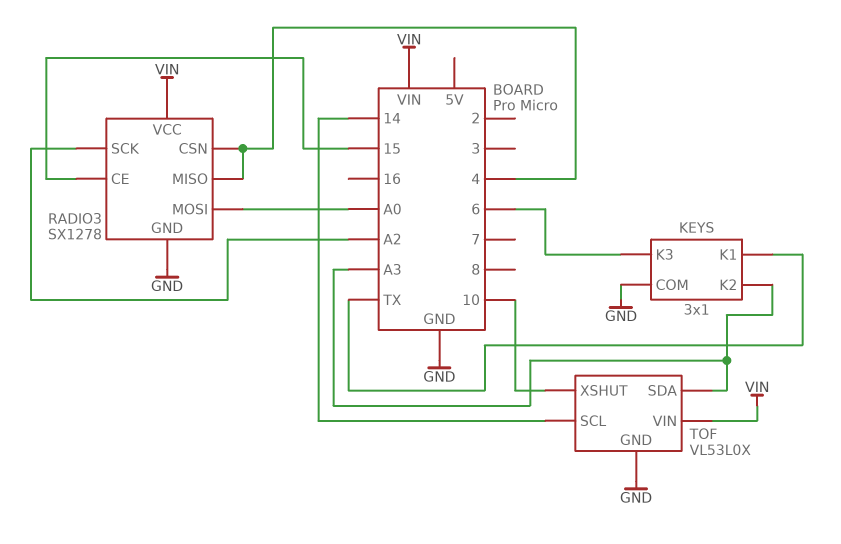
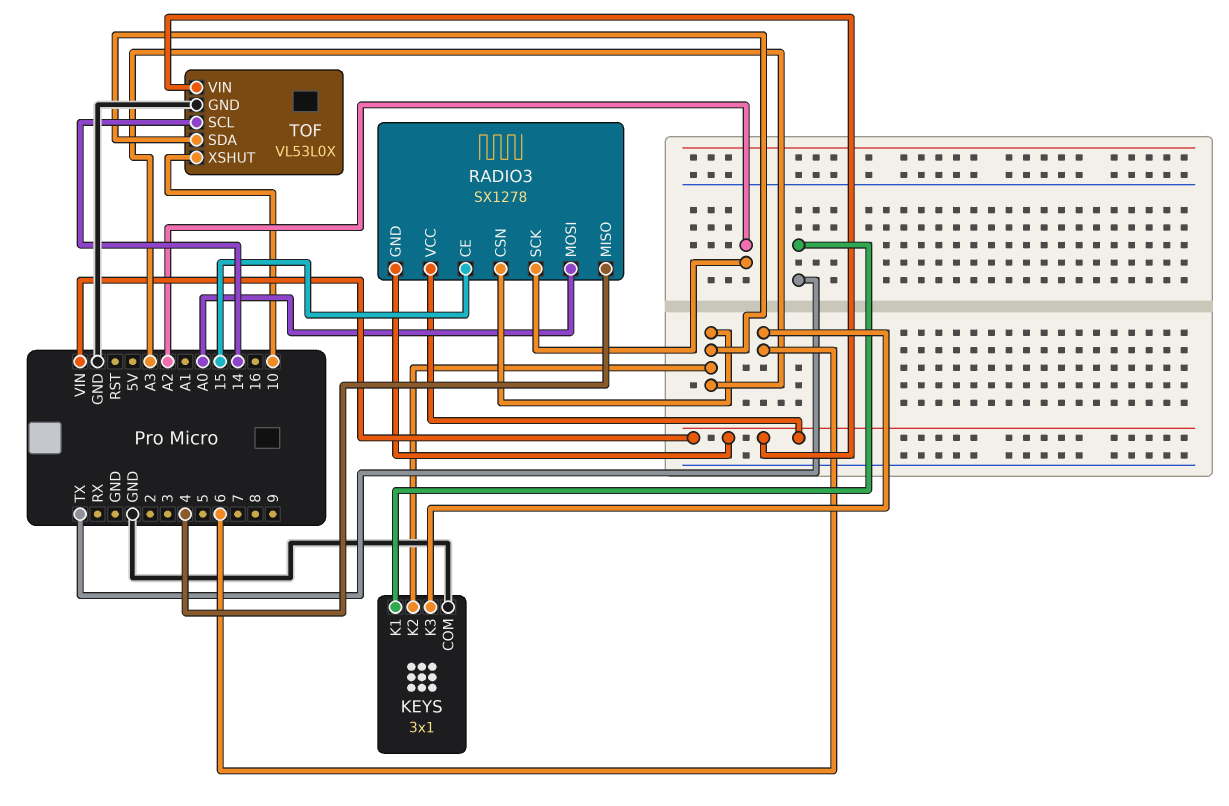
RADIO3 pin CSN: 4 -> A3
RADIO3 pin GND: GND -> VIN

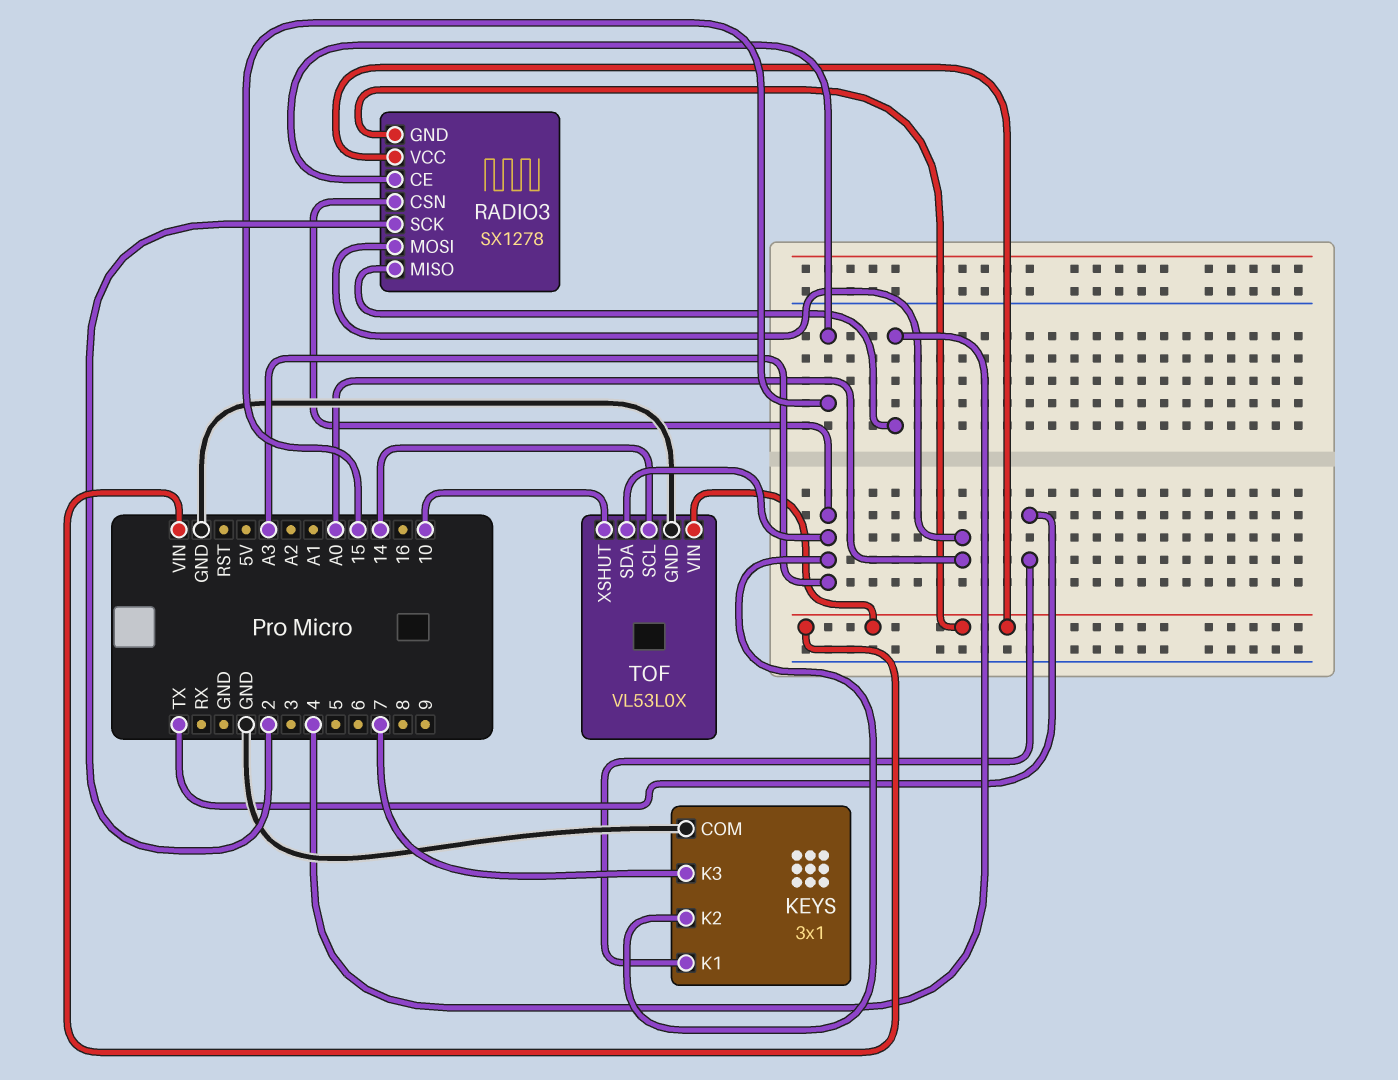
KEYS pin K3: 6 -> 7
RADIO3 pin SCK: A2 -> 2

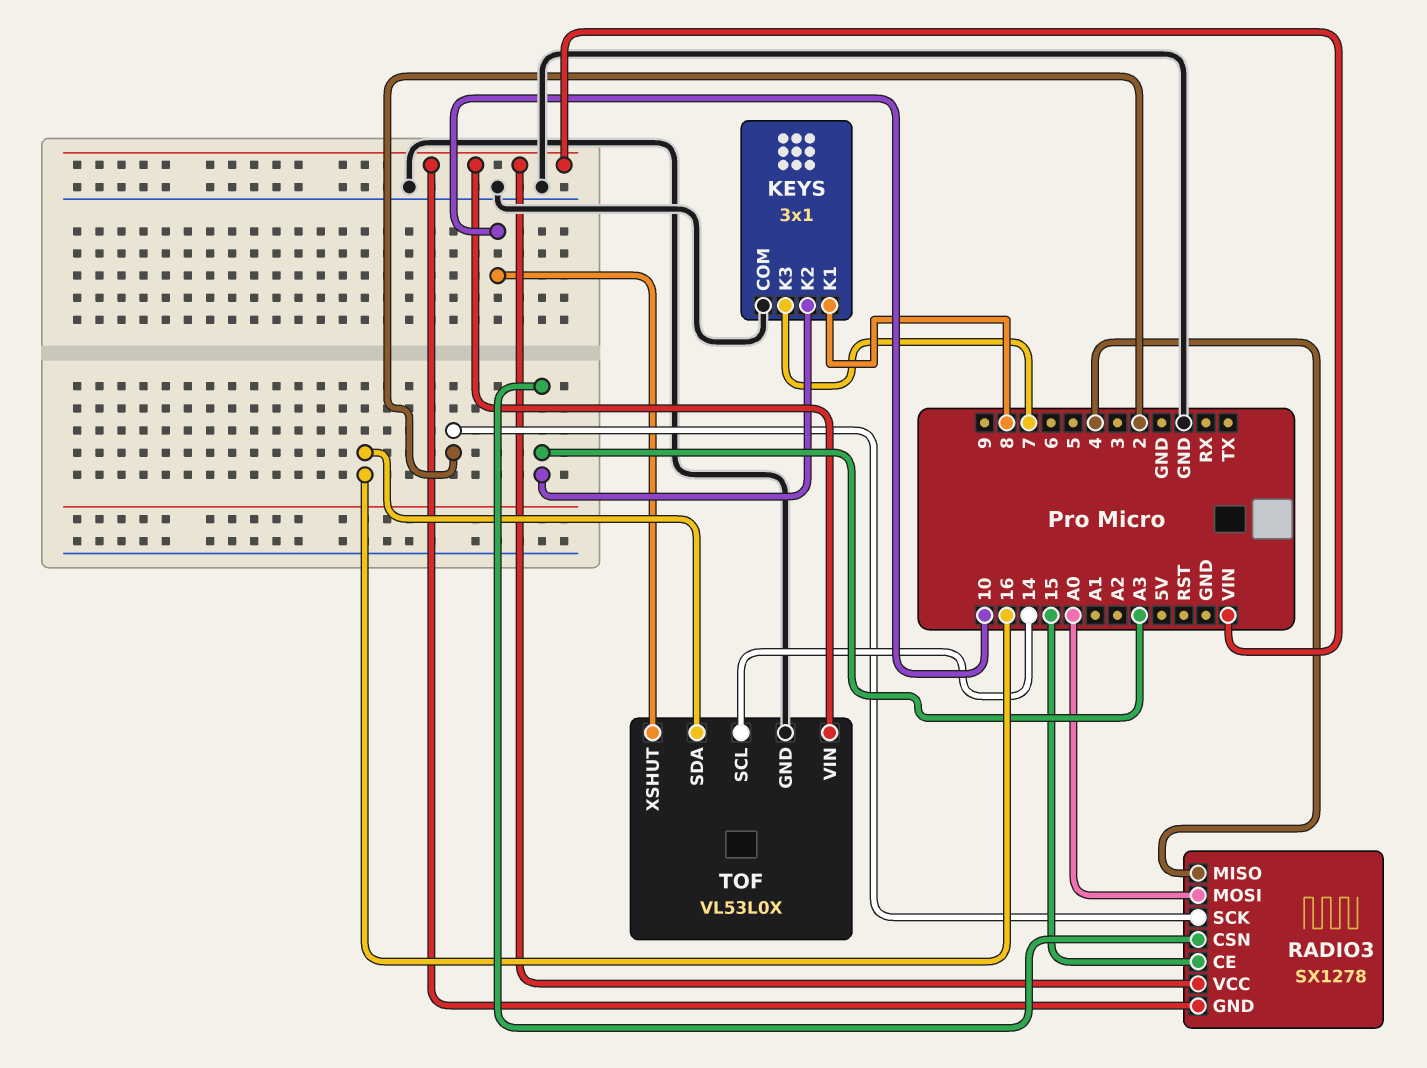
KEYS pin K1: TX -> 8
TOF pin SDA: A3 -> 16

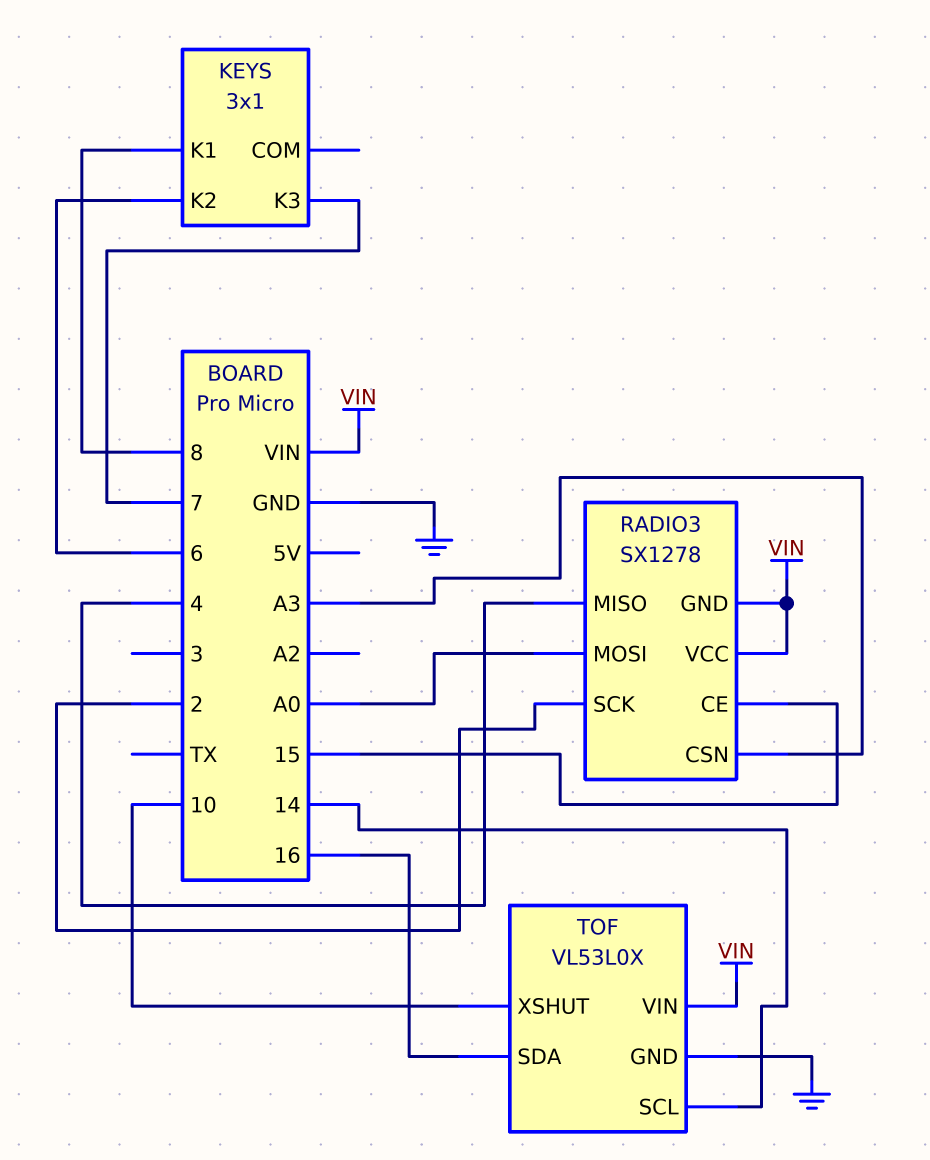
KEYS pin COM: GND -> none
KEYS pin K2: A3 -> 6

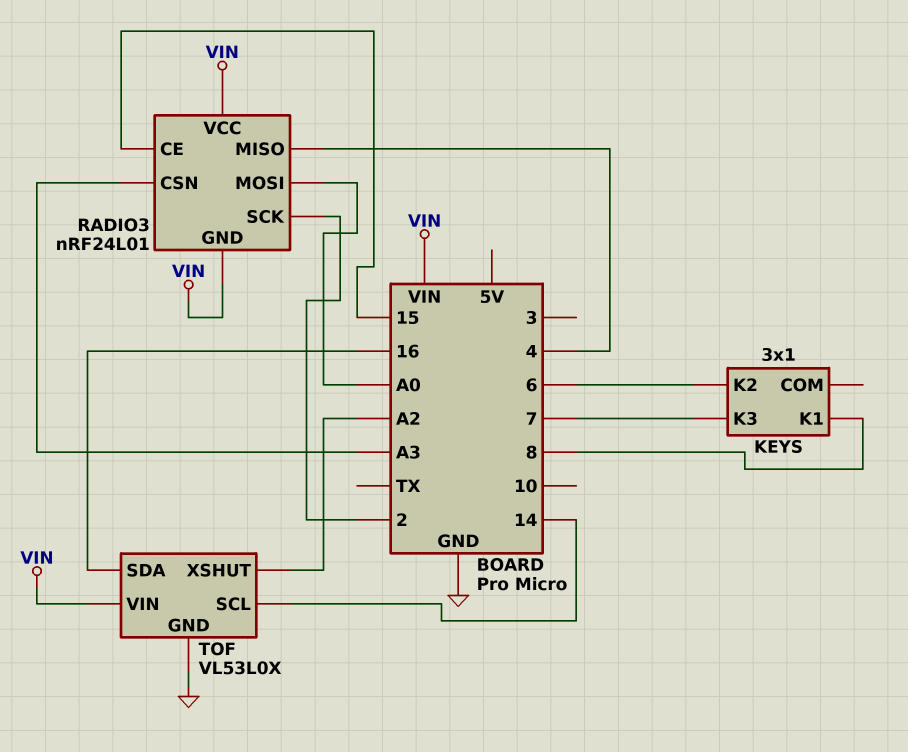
RADIO3: SX1278 -> nRF24L01
TOF pin XSHUT: 10 -> A2

